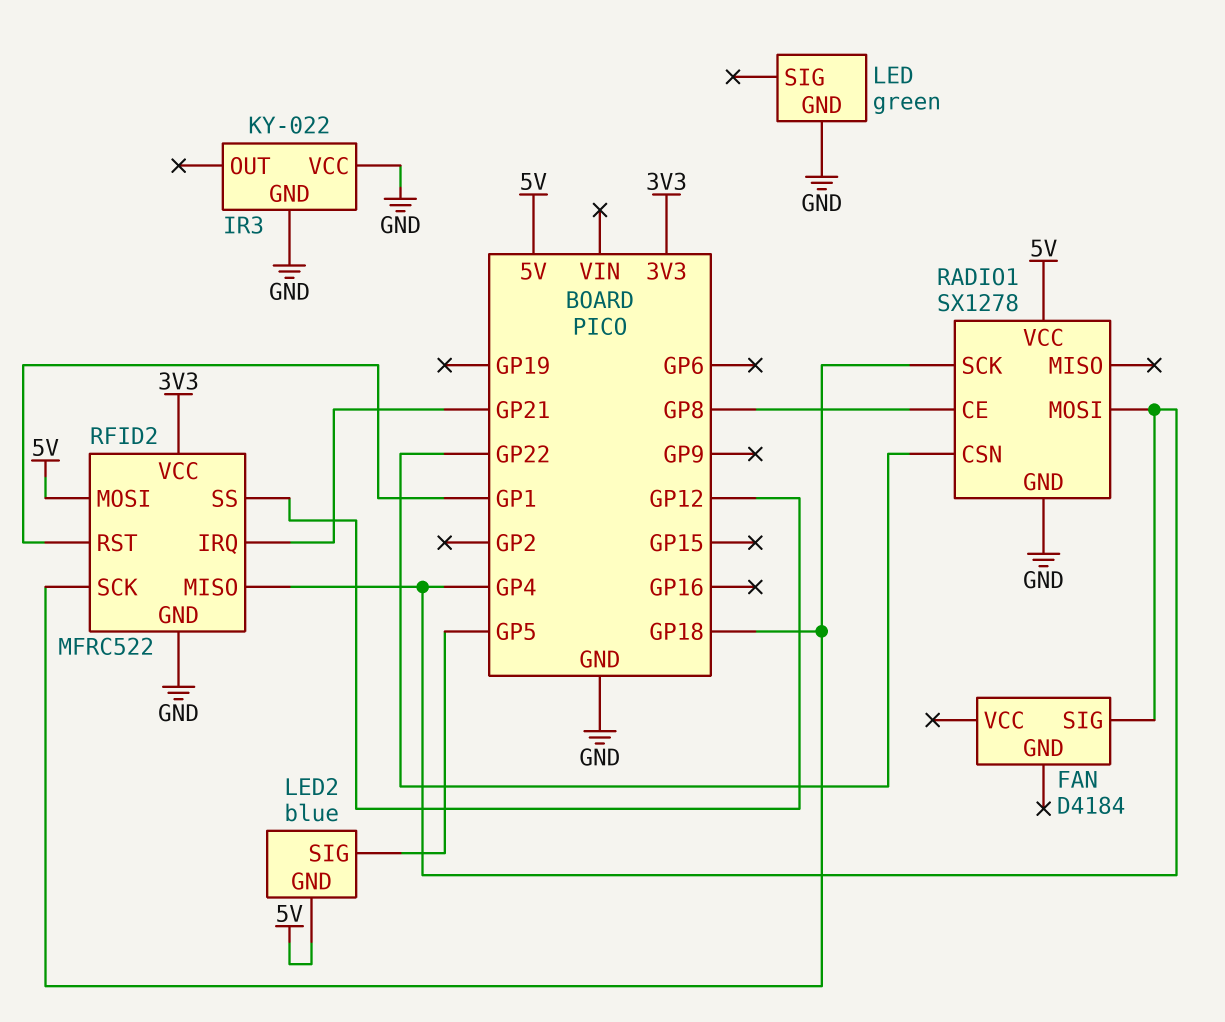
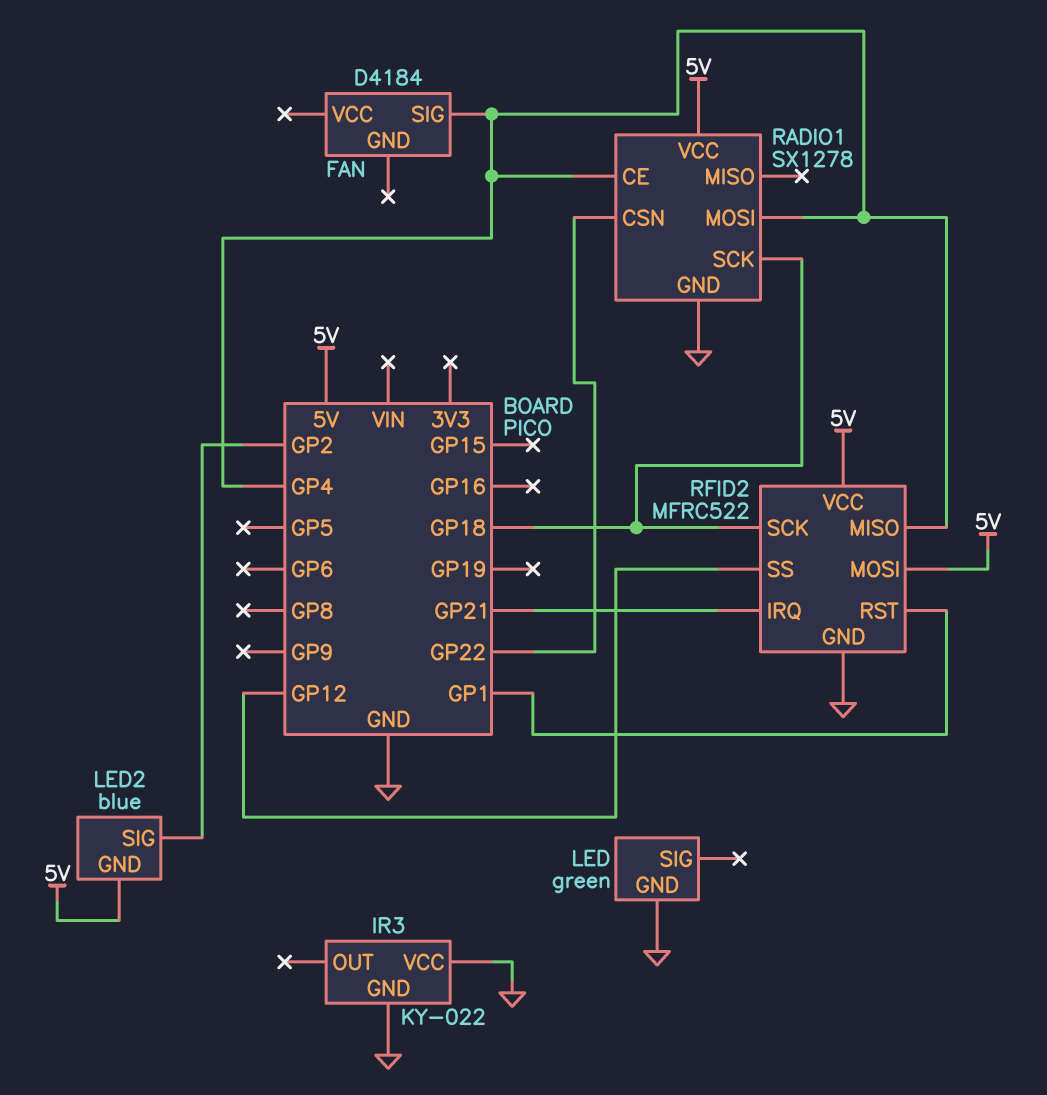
LED2 pin SIG: GP5 -> GP2
RADIO1 pin CE: GP8 -> GP4
RFID2 pin VCC: 3V3 -> 5V

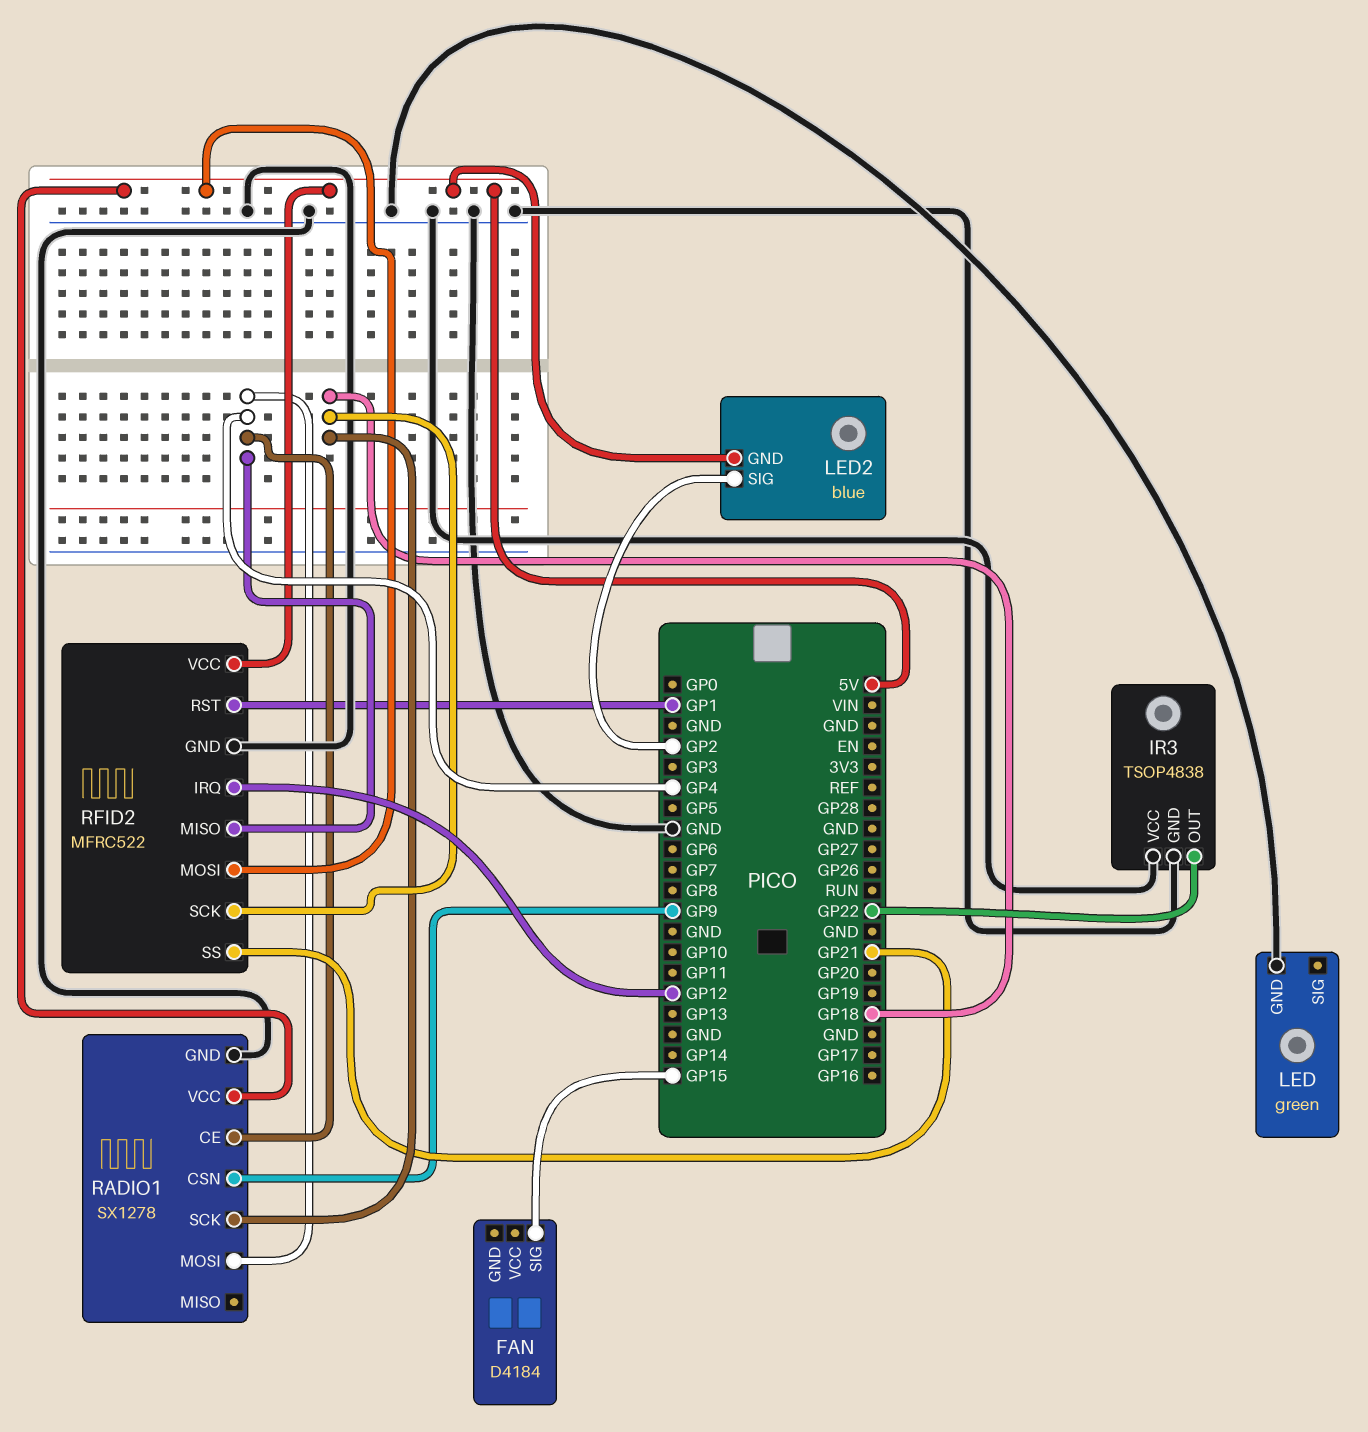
FAN pin SIG: GP4 -> GP15
IR3: KY-022 -> TSOP4838
IR3 pin OUT: none -> GP22
RADIO1 pin CSN: GP22 -> GP9
RFID2 pin IRQ: GP21 -> GP12
RFID2 pin SS: GP12 -> GP21

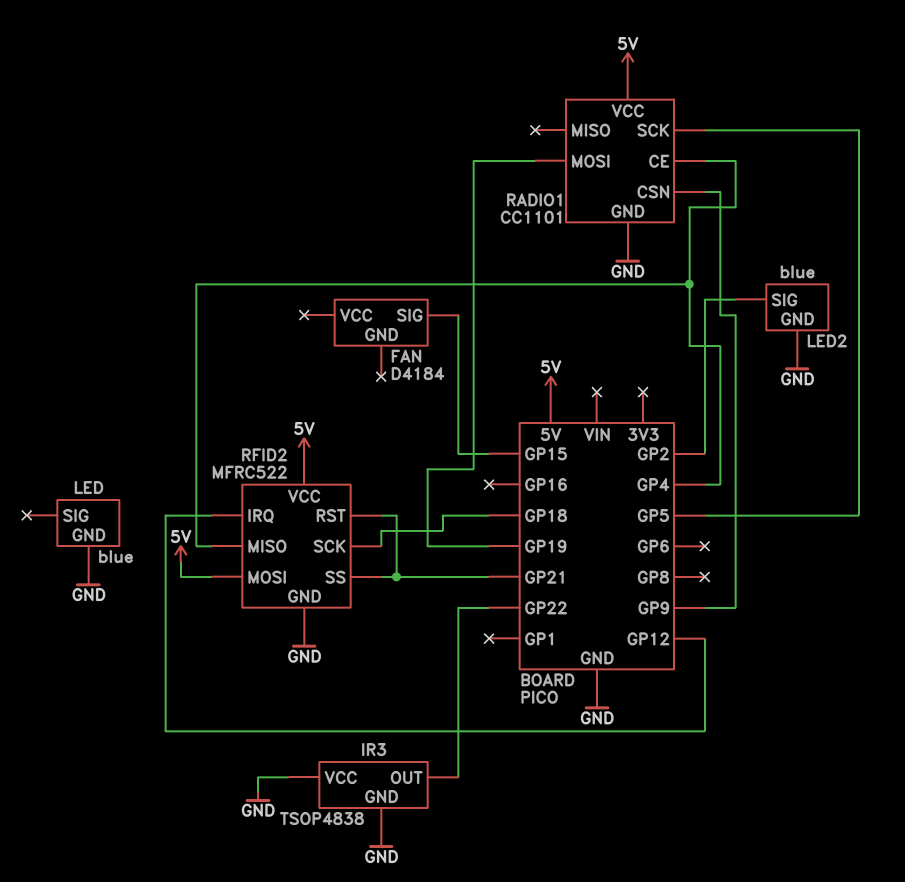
LED: green -> blue
LED2 pin GND: 5V -> GND
RADIO1: SX1278 -> CC1101
RADIO1 pin MOSI: GP4 -> GP19
RADIO1 pin SCK: GP18 -> GP5
RFID2 pin RST: GP1 -> GP21

